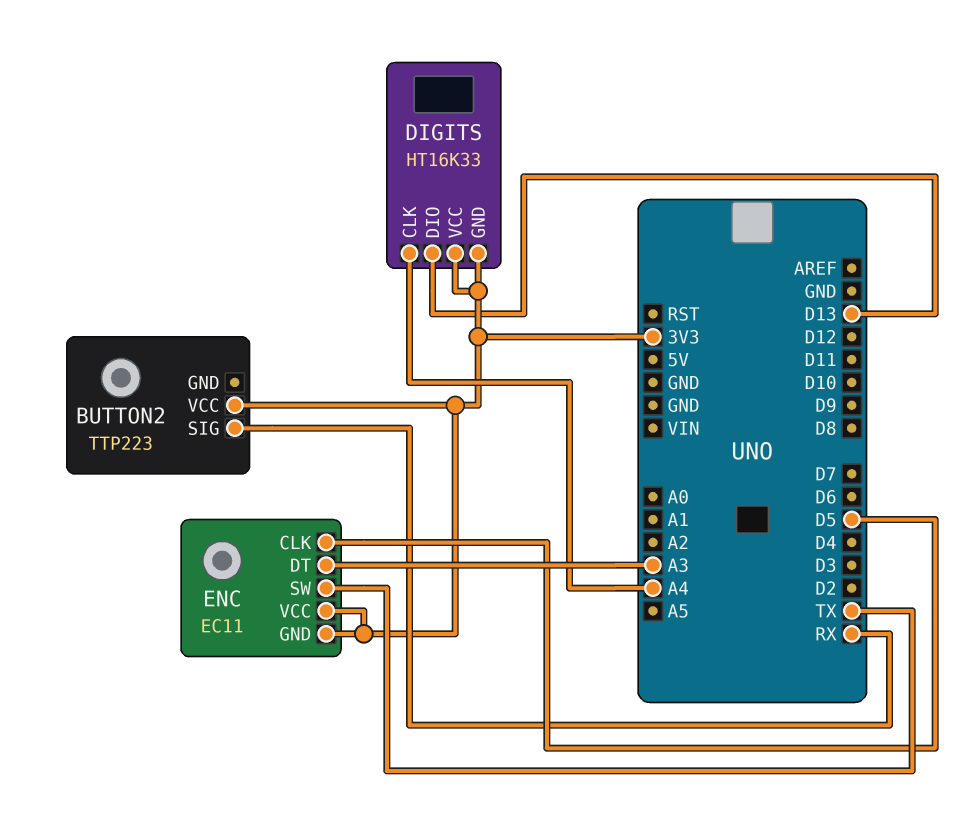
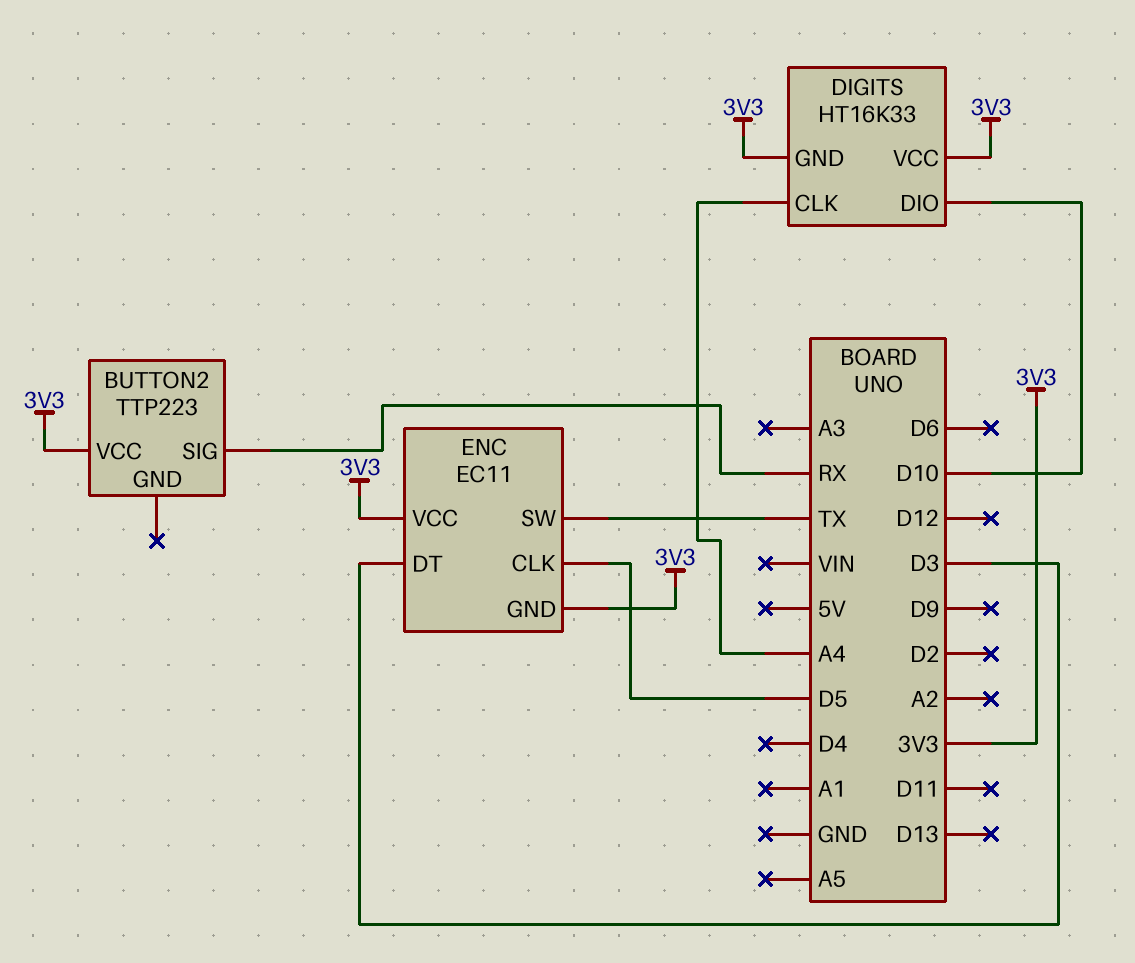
DIGITS pin DIO: D13 -> D10
ENC pin DT: A3 -> D3

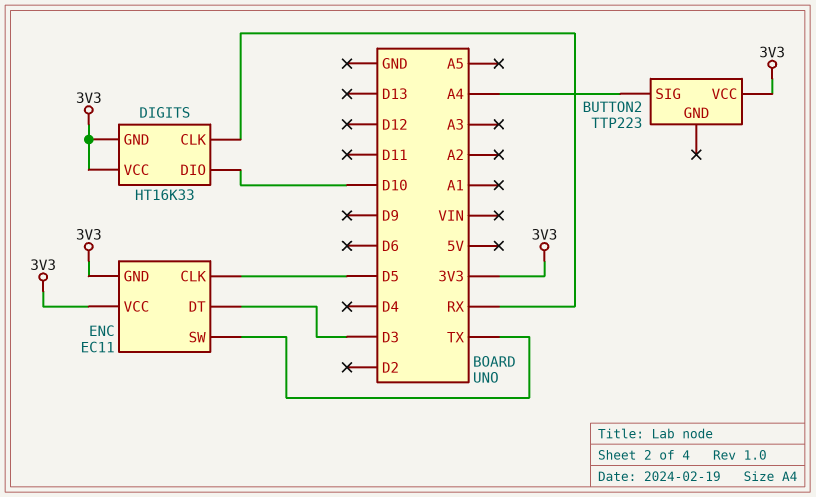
BUTTON2 pin SIG: RX -> A4
DIGITS pin CLK: A4 -> RX

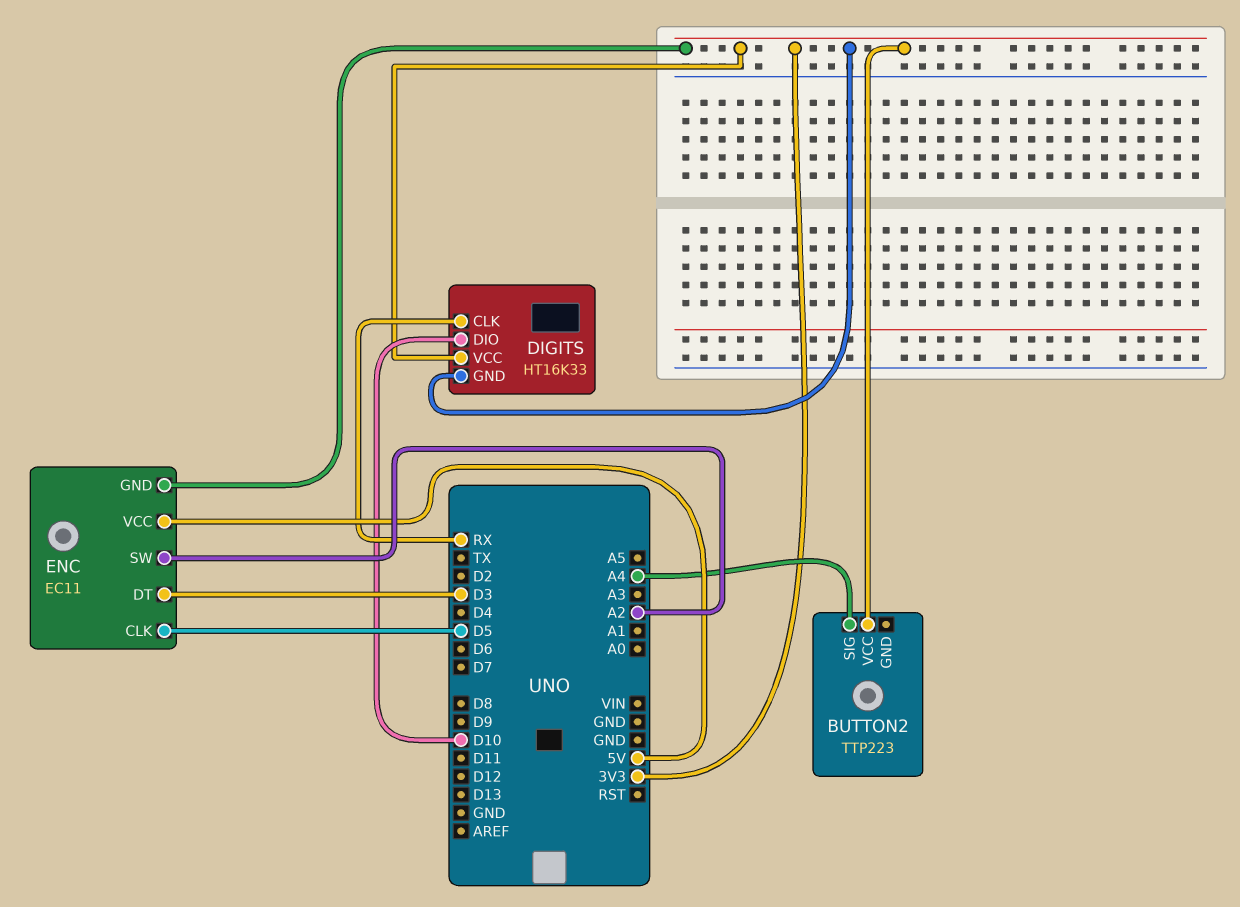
ENC pin SW: TX -> A2
ENC pin VCC: 3V3 -> 5V

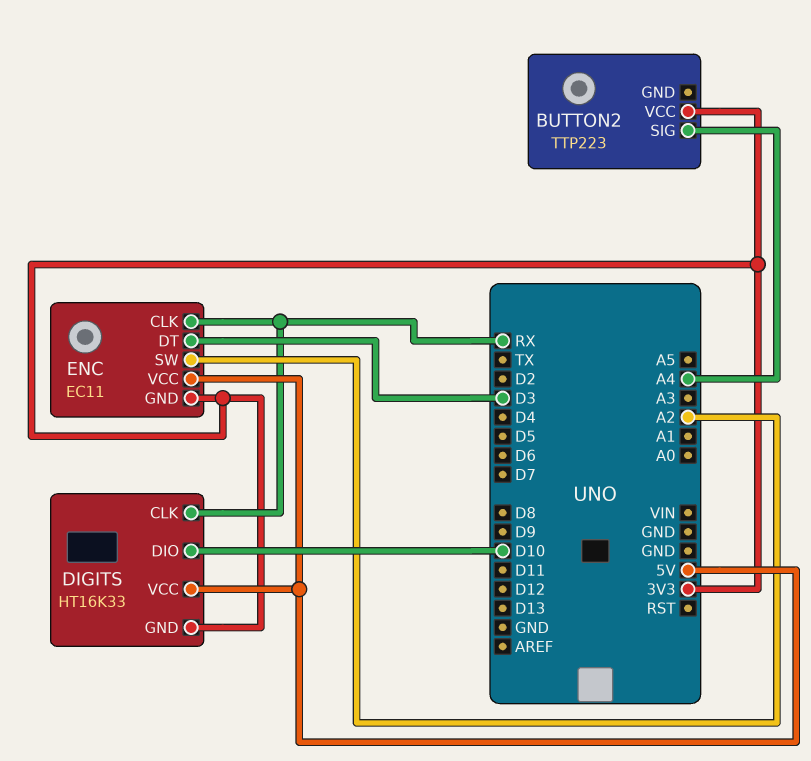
DIGITS pin VCC: 3V3 -> 5V
ENC pin CLK: D5 -> RX

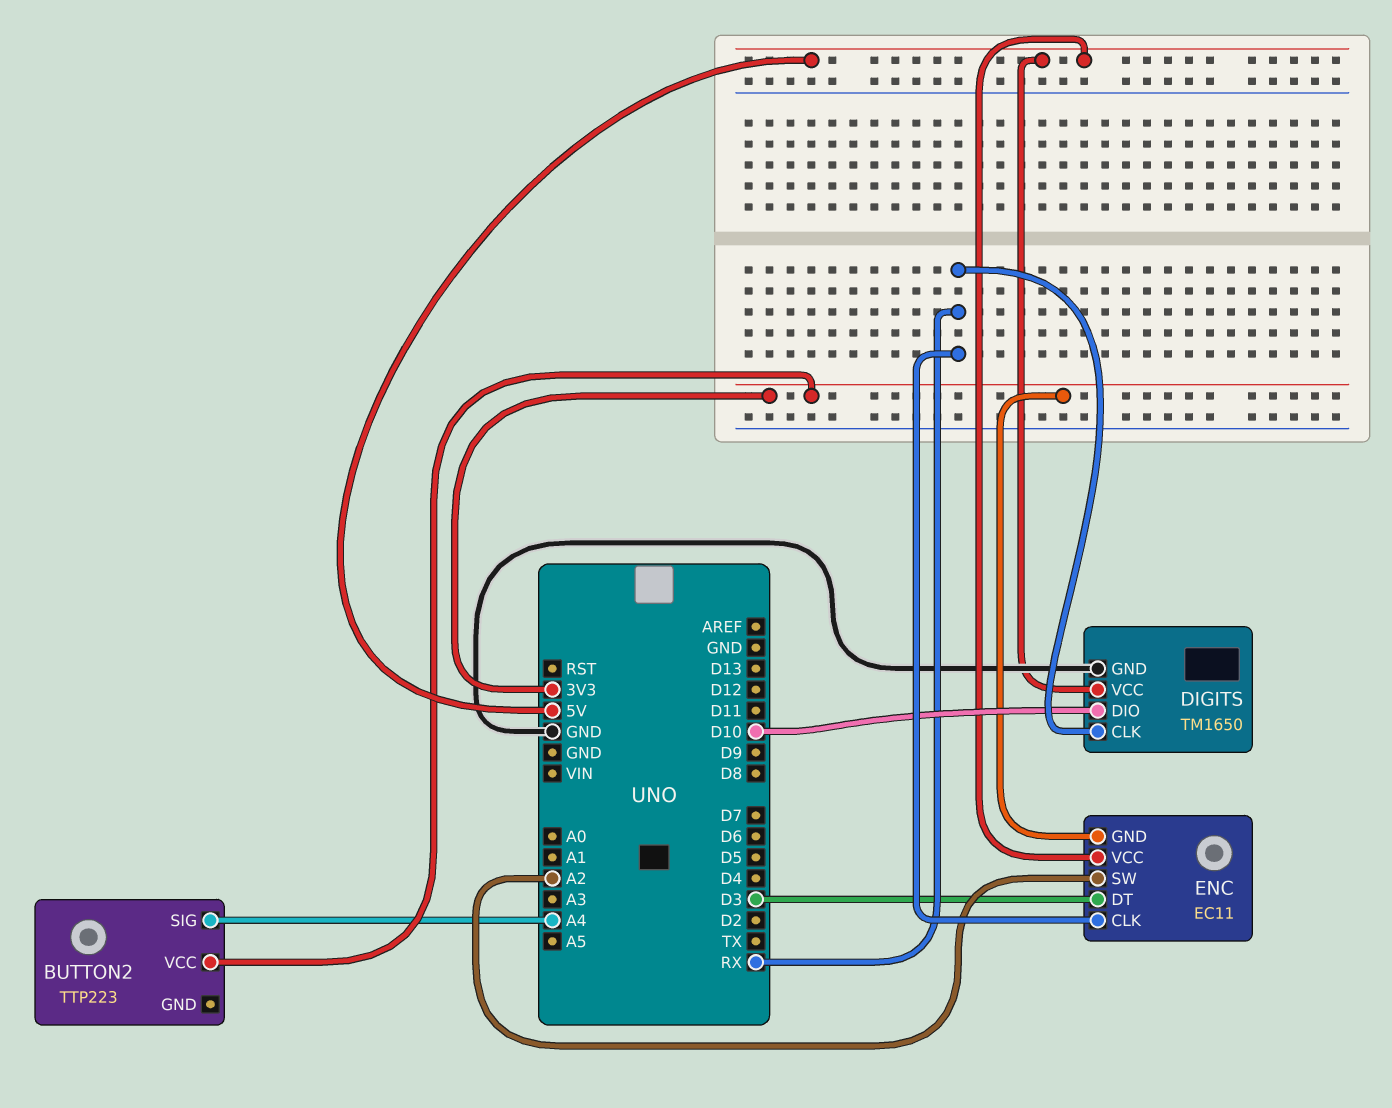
DIGITS: HT16K33 -> TM1650
DIGITS pin GND: 3V3 -> GND

